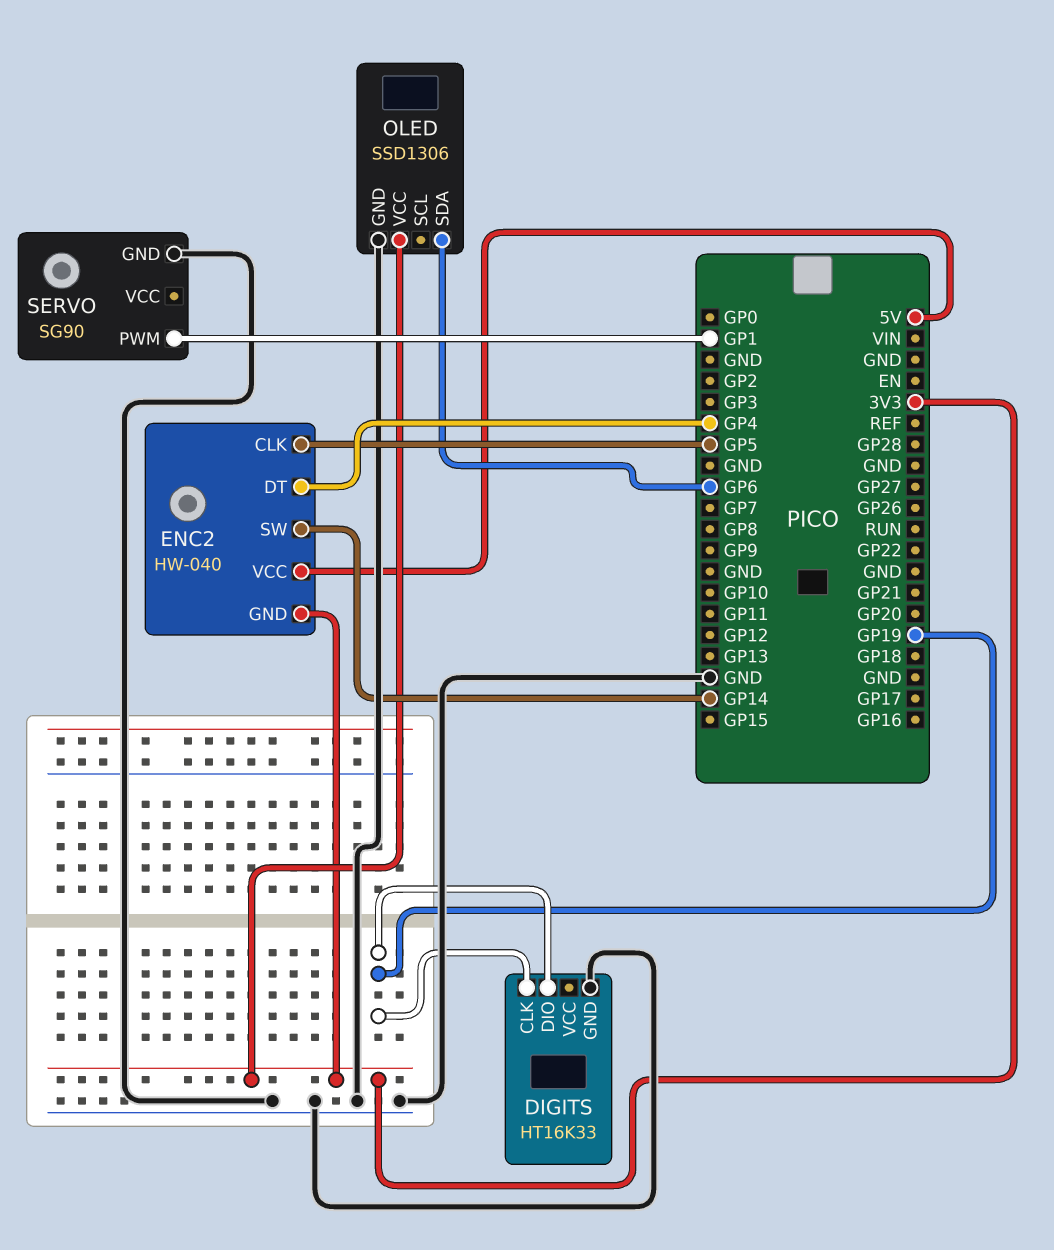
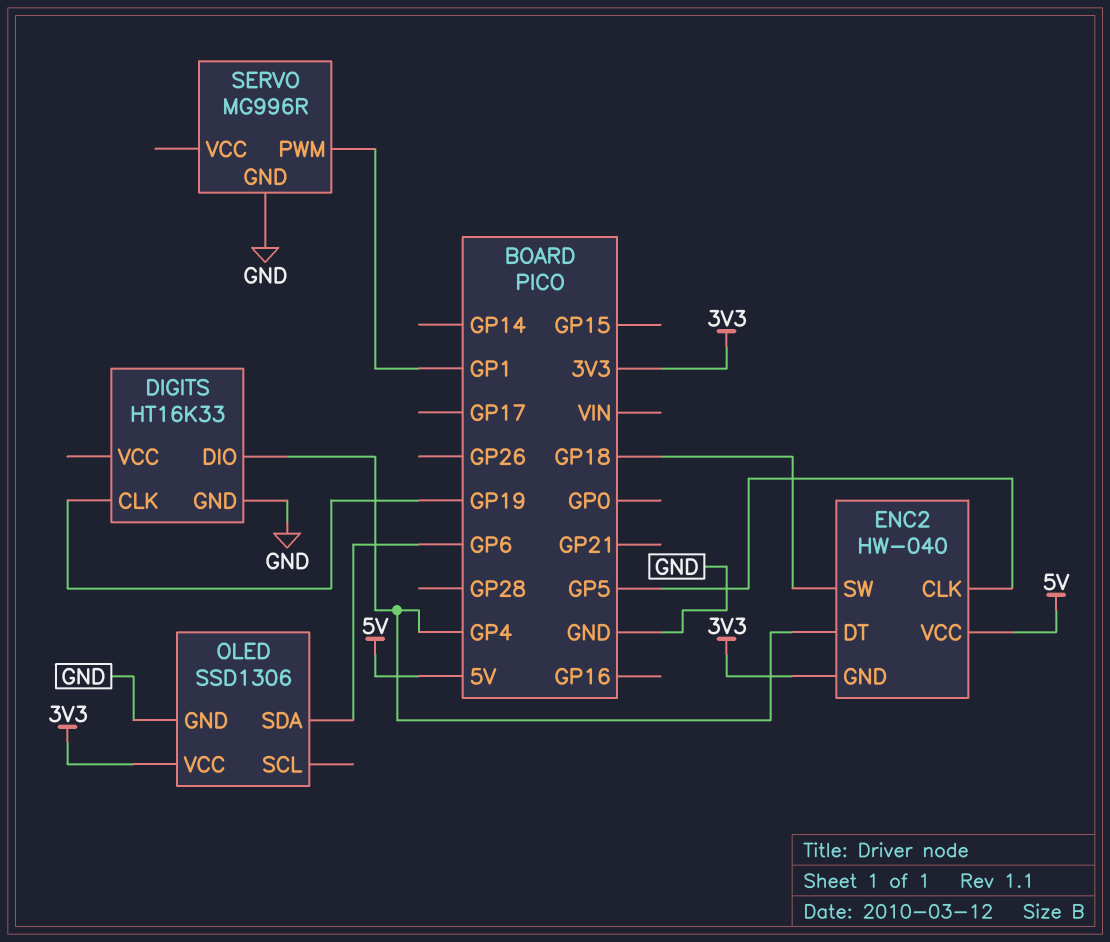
DIGITS pin DIO: GP19 -> GP4
ENC2 pin SW: GP14 -> GP18
SERVO: SG90 -> MG996R

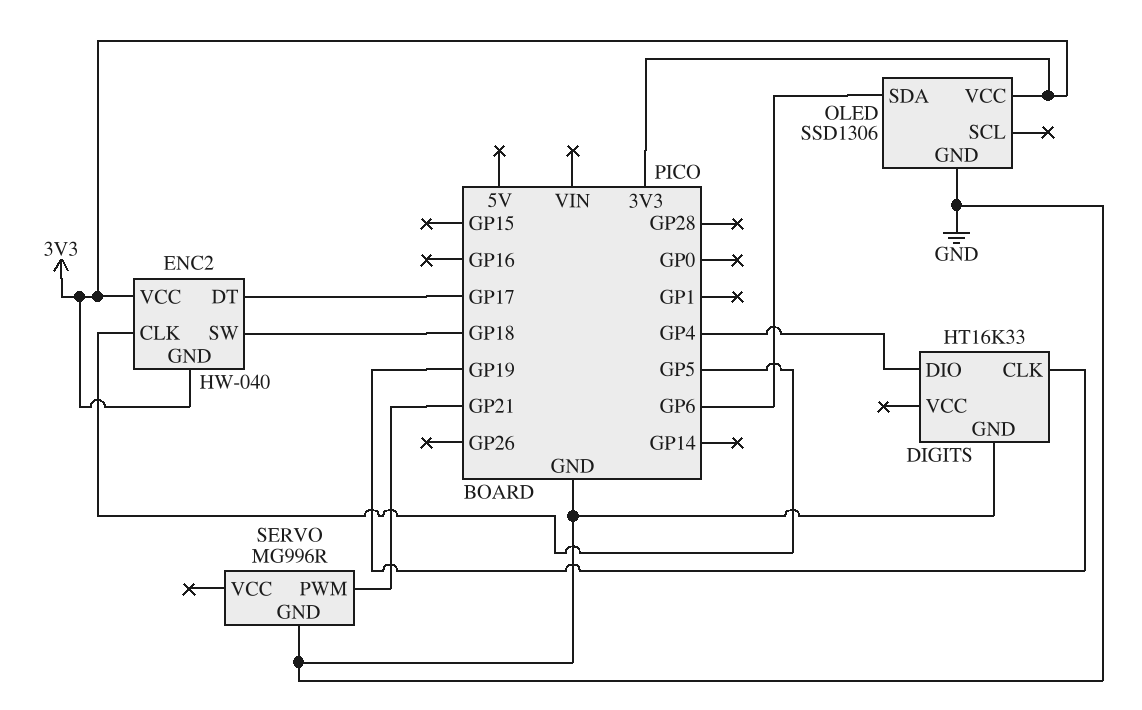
ENC2 pin DT: GP4 -> GP17
ENC2 pin VCC: 5V -> 3V3
SERVO pin PWM: GP1 -> GP21

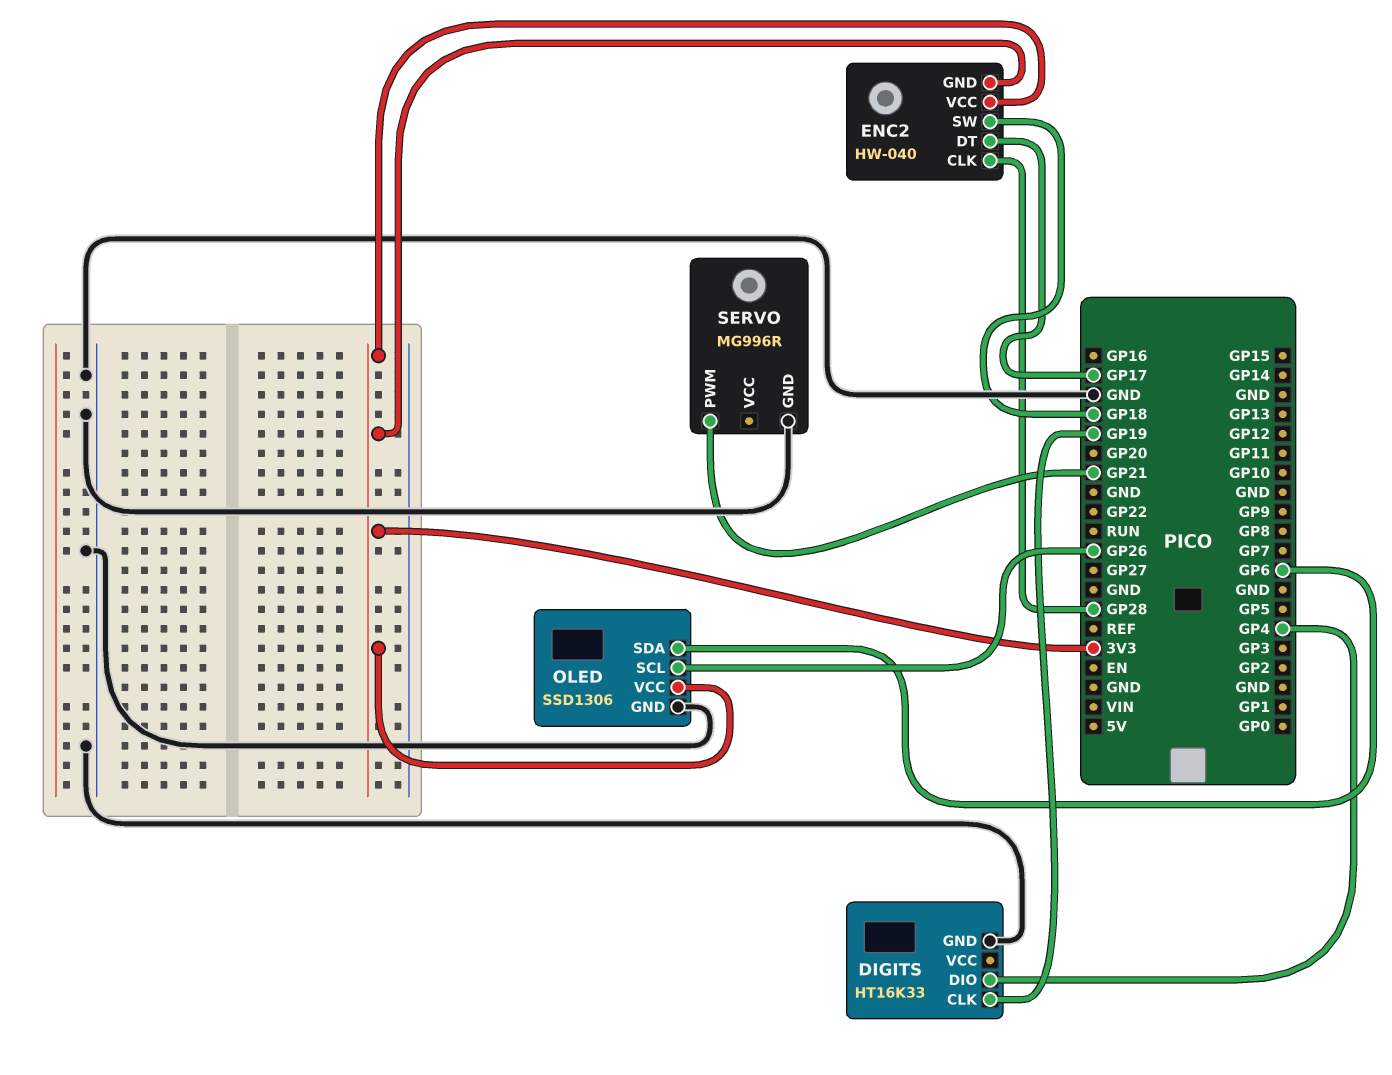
ENC2 pin CLK: GP5 -> GP28
OLED pin SCL: none -> GP26

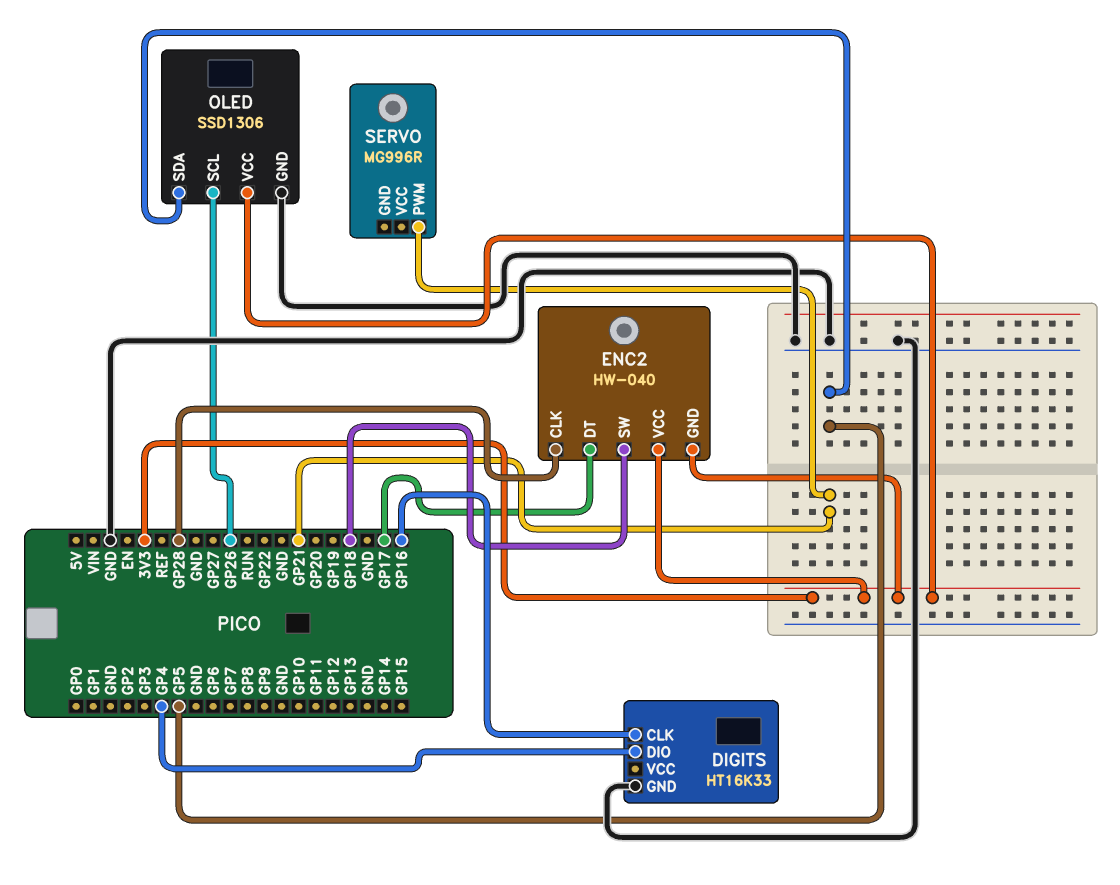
DIGITS pin CLK: GP19 -> GP16
OLED pin SDA: GP6 -> GP5
SERVO pin GND: GND -> none

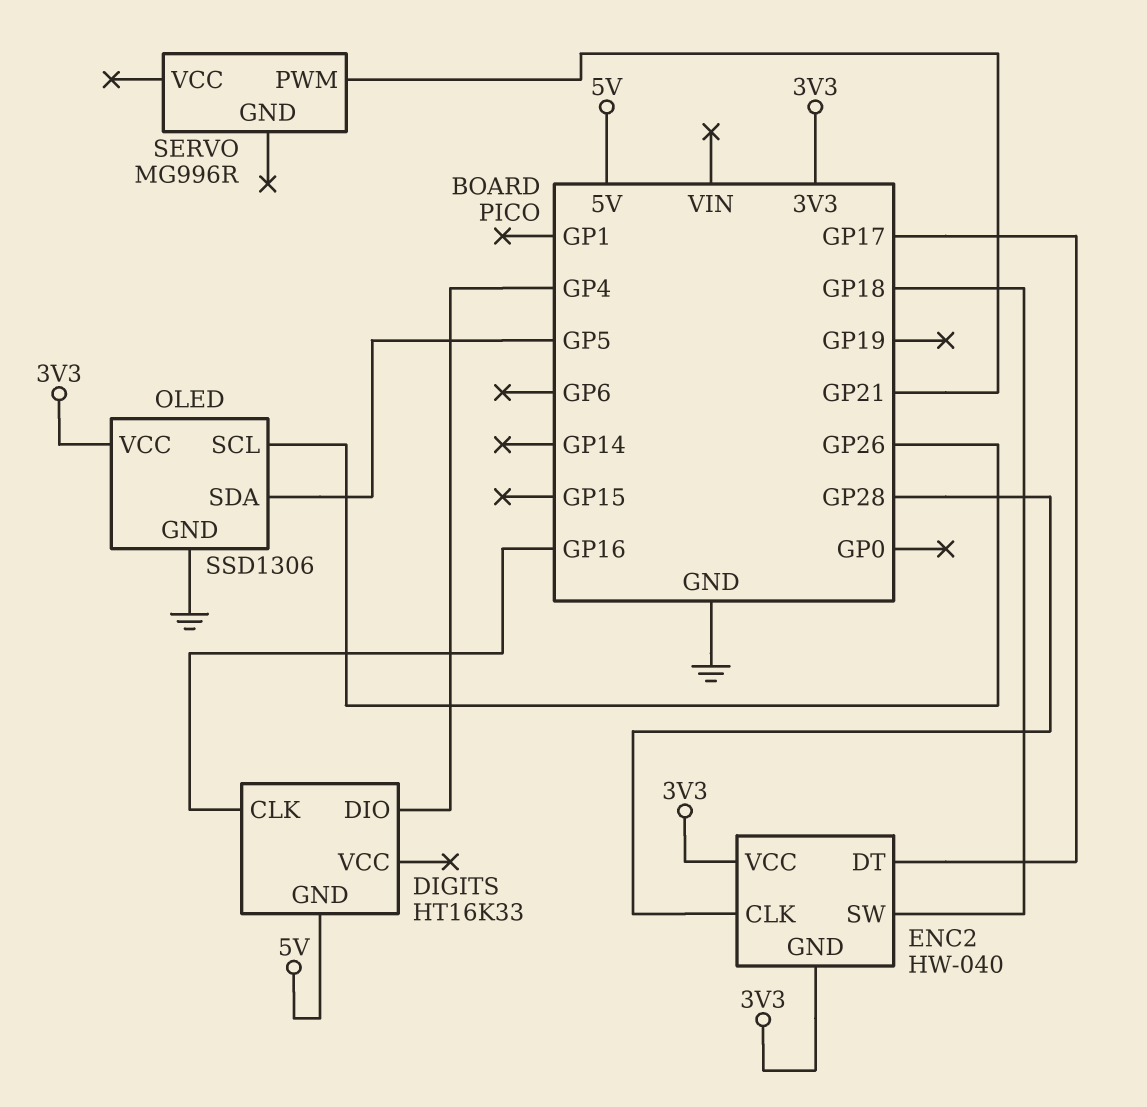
DIGITS pin GND: GND -> 5V

